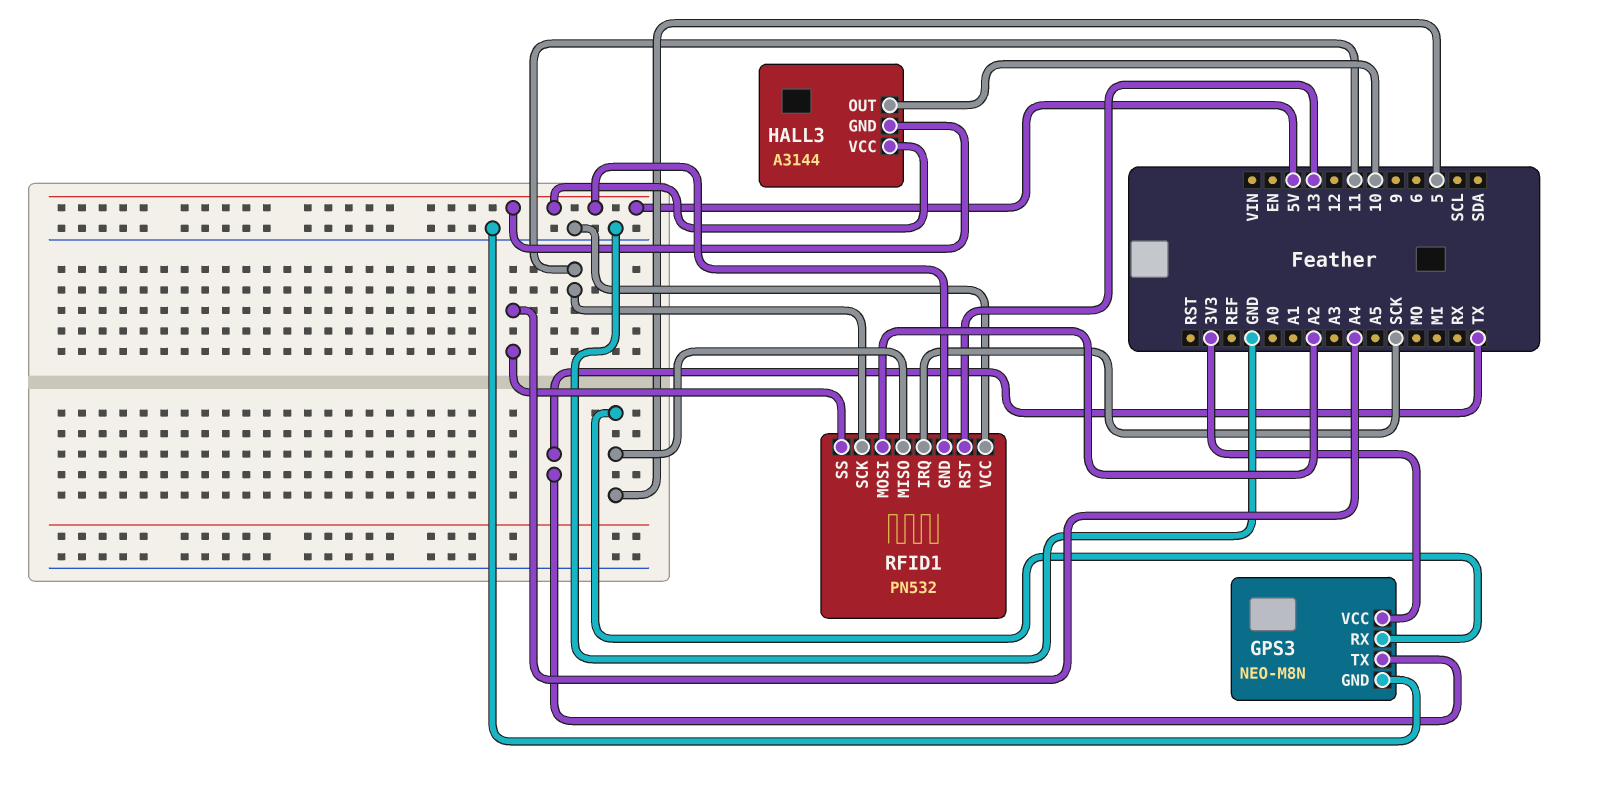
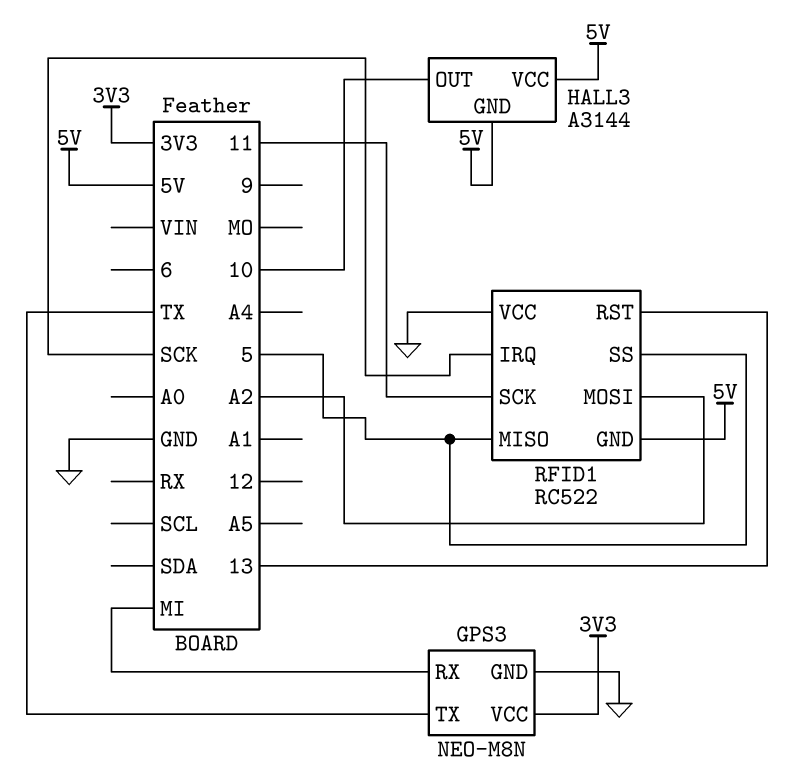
GPS3 pin RX: 5 -> MI
RFID1: PN532 -> RC522
RFID1 pin SS: A4 -> 5

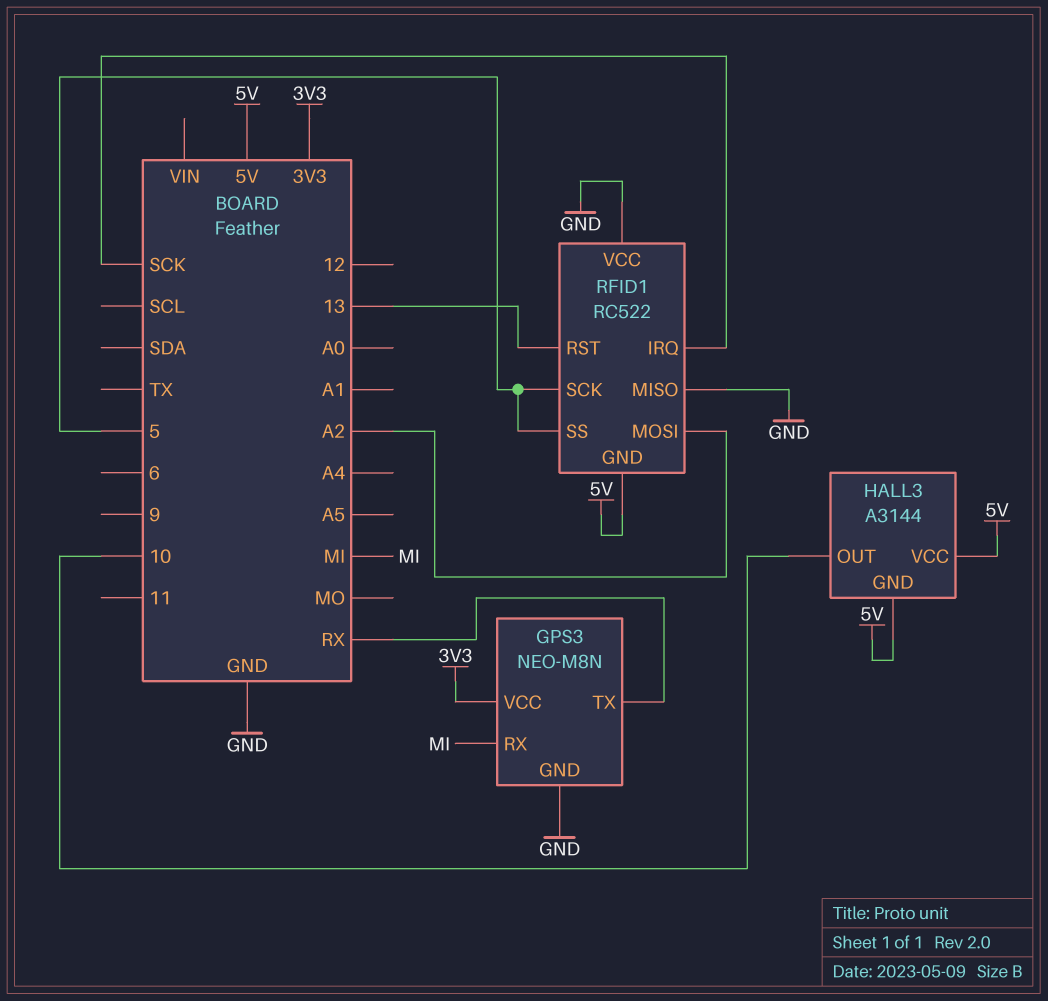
GPS3 pin TX: TX -> RX
RFID1 pin MISO: 5 -> GND
RFID1 pin SCK: 11 -> 5

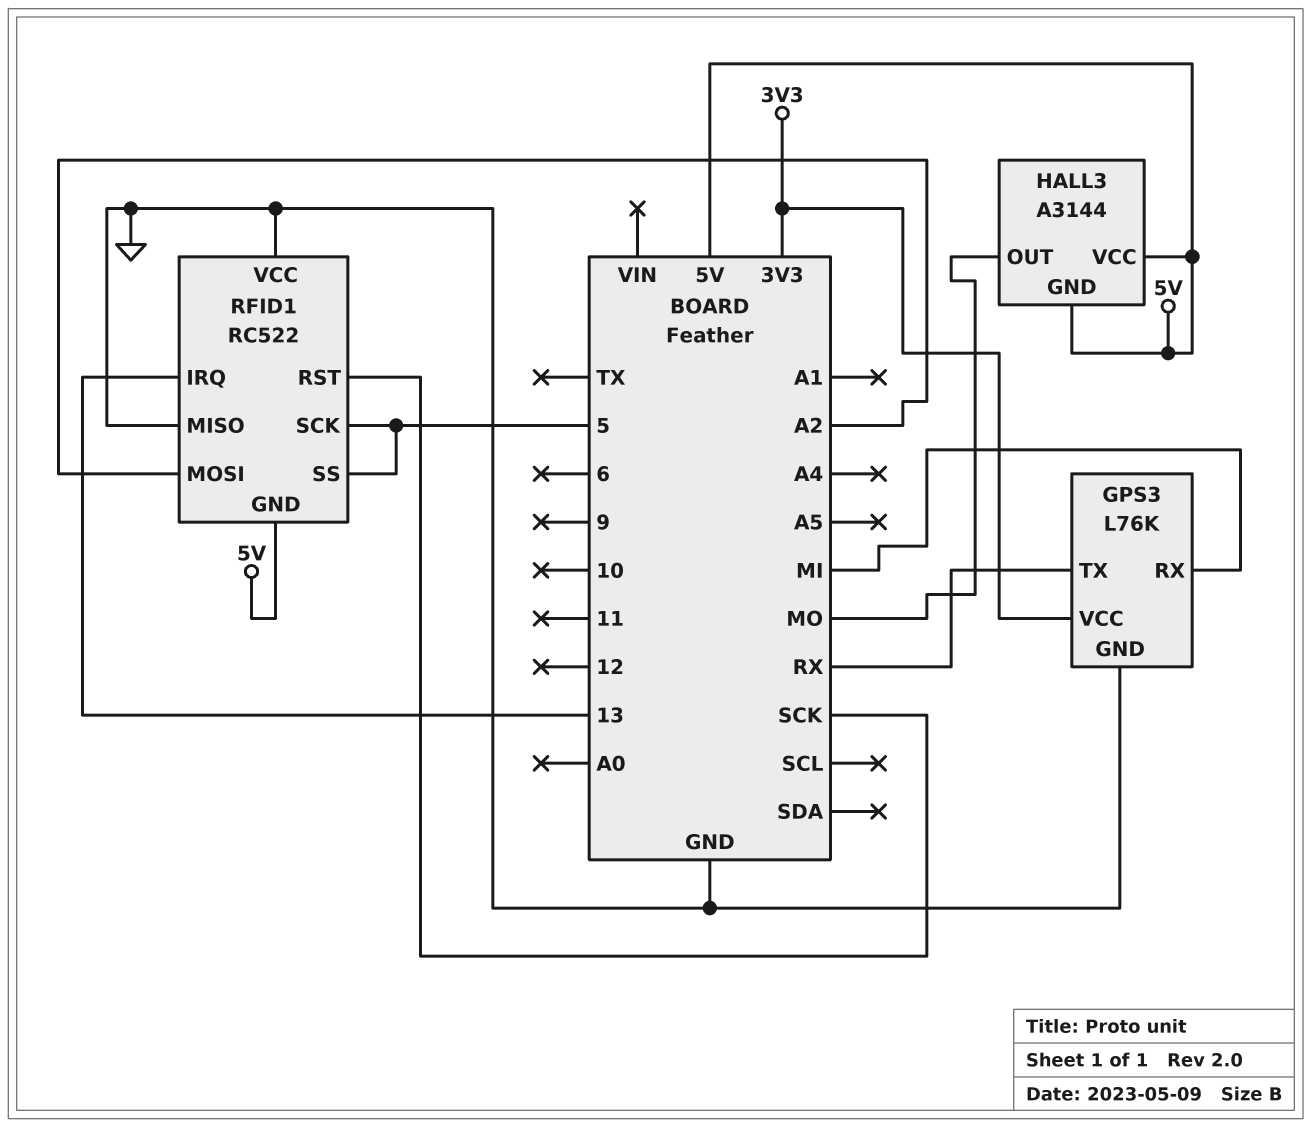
GPS3: NEO-M8N -> L76K
HALL3 pin OUT: 10 -> MO
RFID1 pin IRQ: SCK -> 13
RFID1 pin RST: 13 -> SCK

